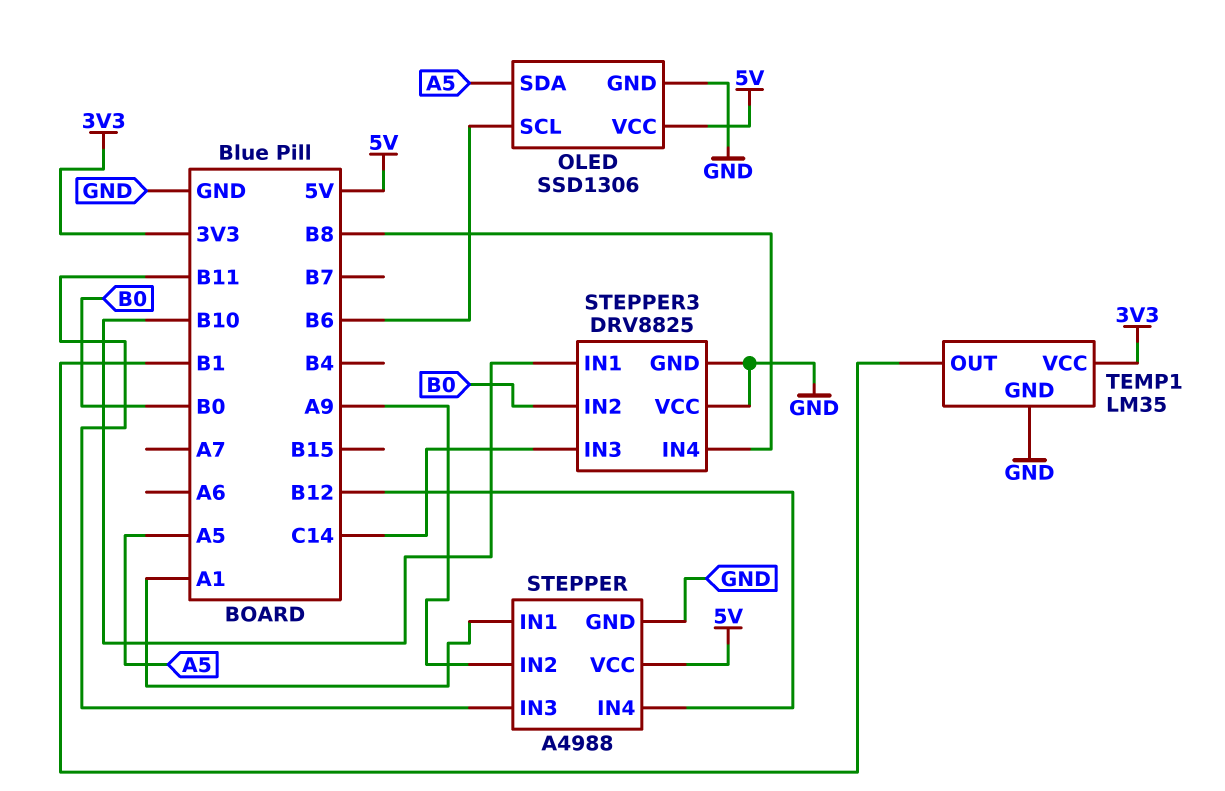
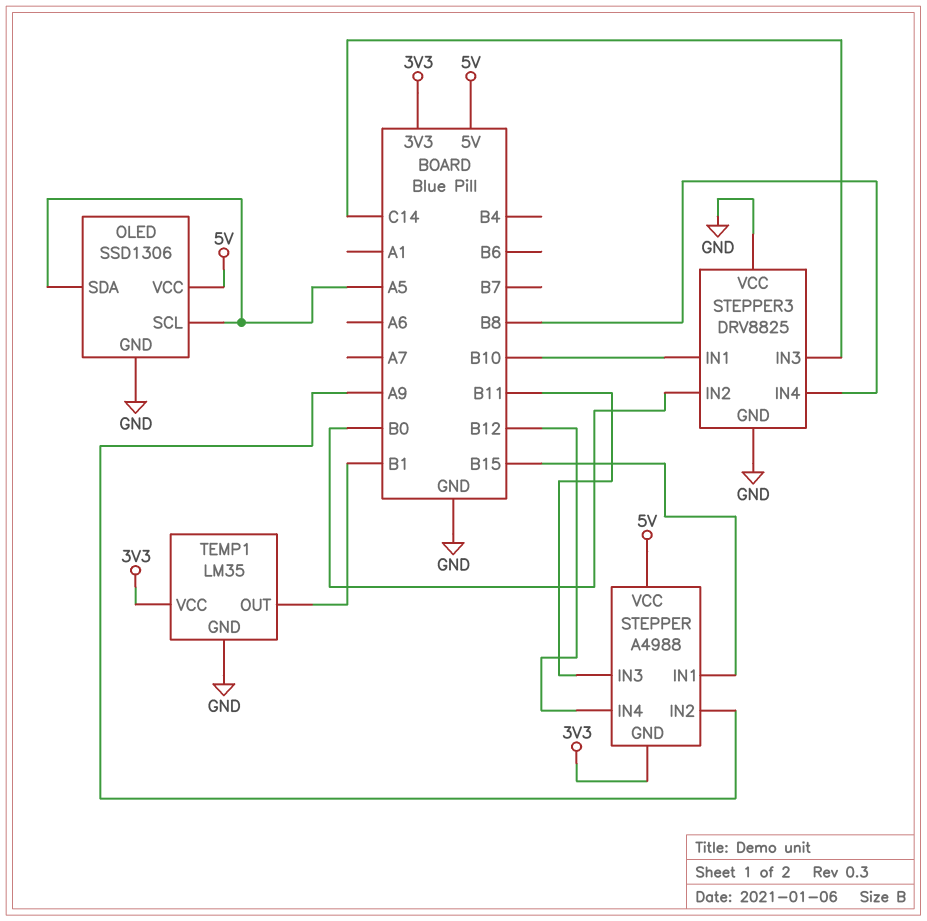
OLED pin SCL: B6 -> A5
STEPPER pin GND: GND -> 3V3
STEPPER pin IN1: A1 -> B15

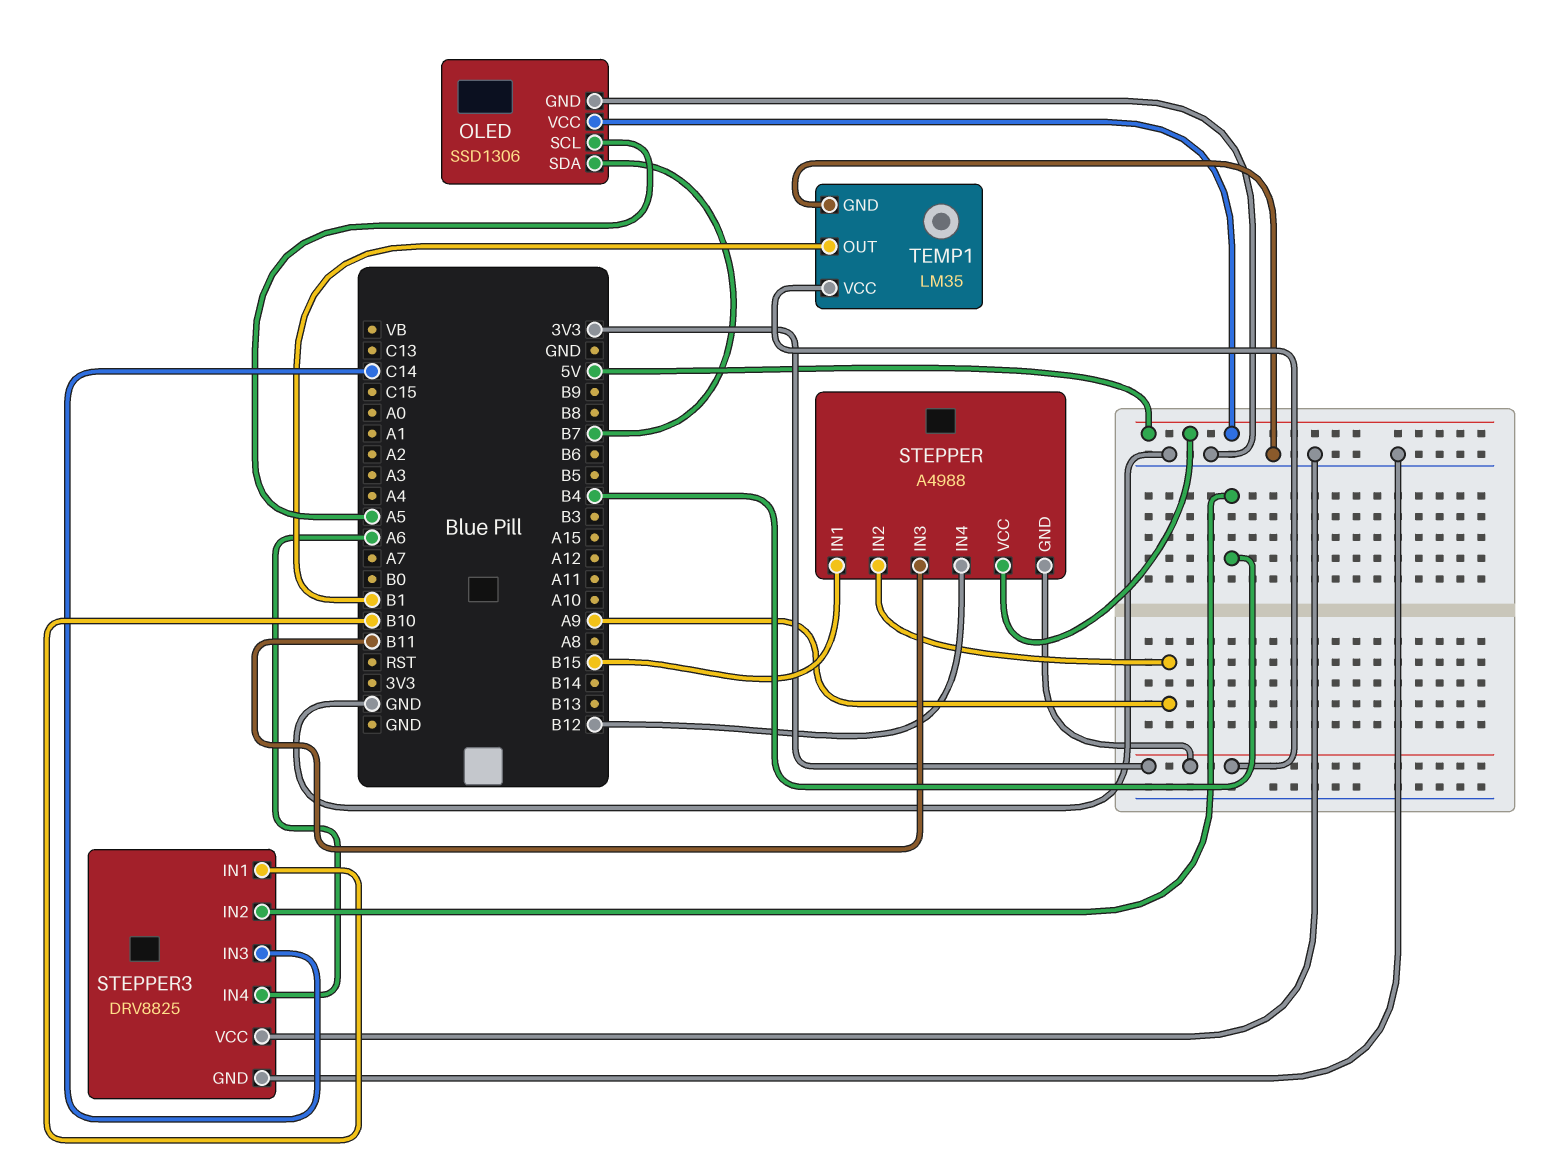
OLED pin SDA: A5 -> B7
STEPPER3 pin IN2: B0 -> B4
STEPPER3 pin IN4: B8 -> A6

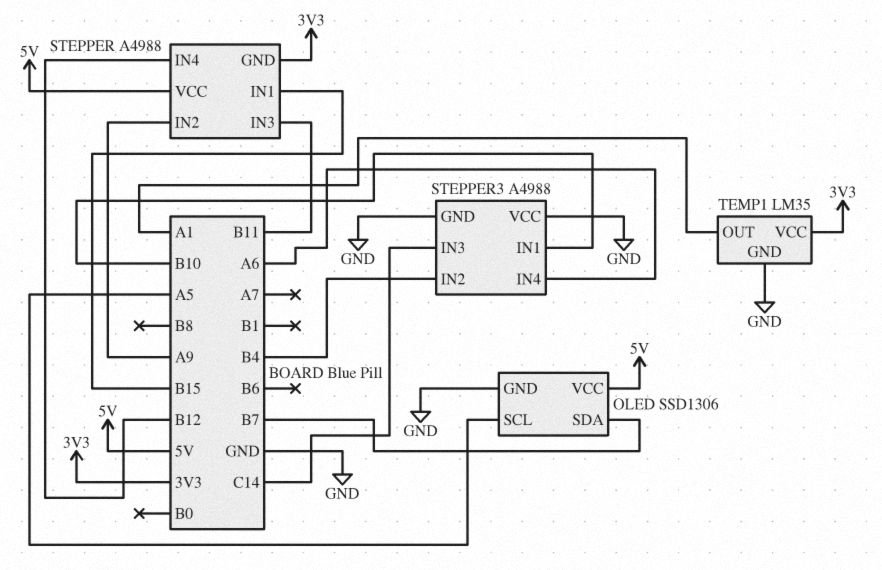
STEPPER3: DRV8825 -> A4988
TEMP1 pin OUT: B1 -> A1

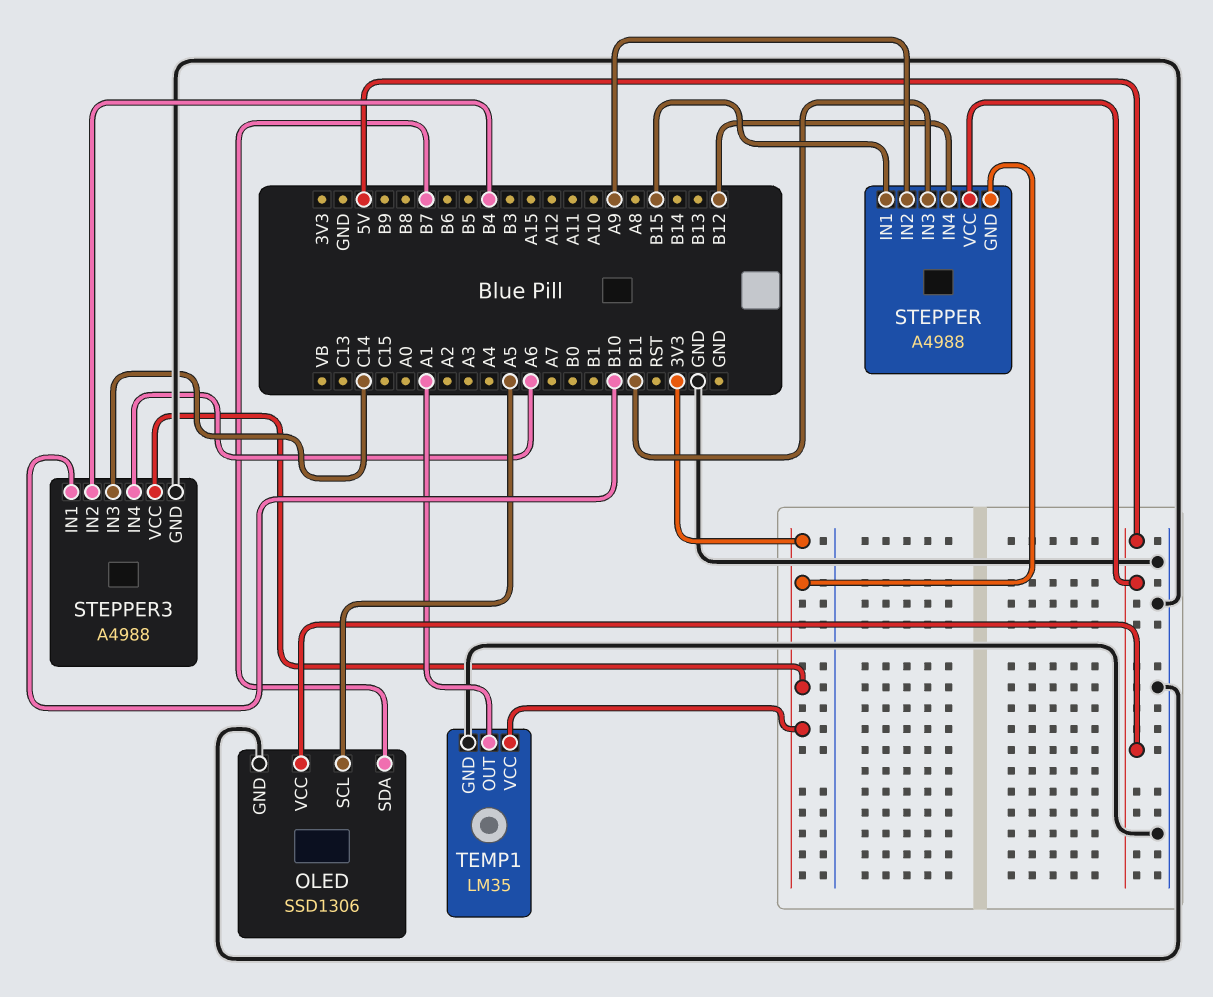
STEPPER3 pin VCC: GND -> 3V3

